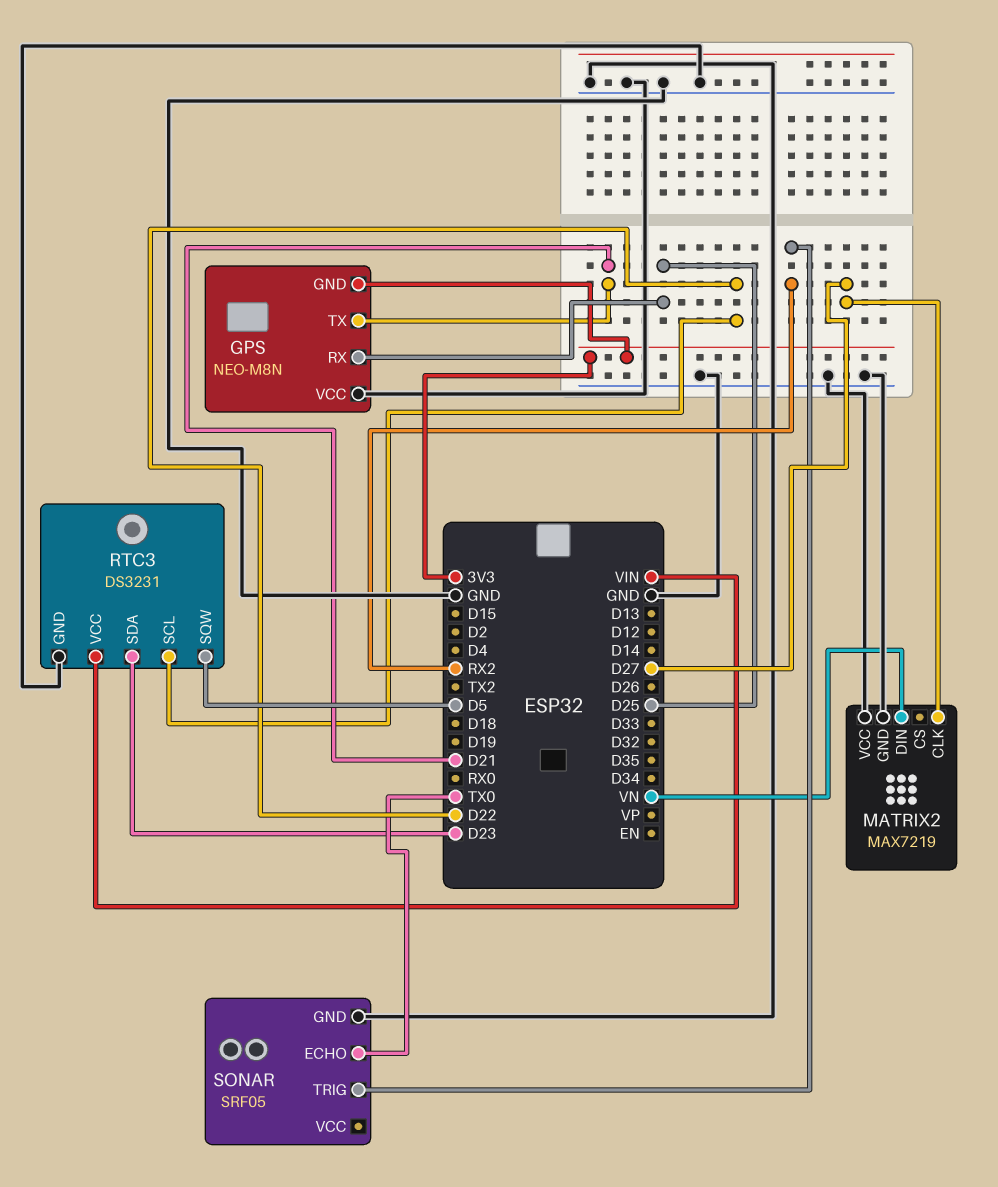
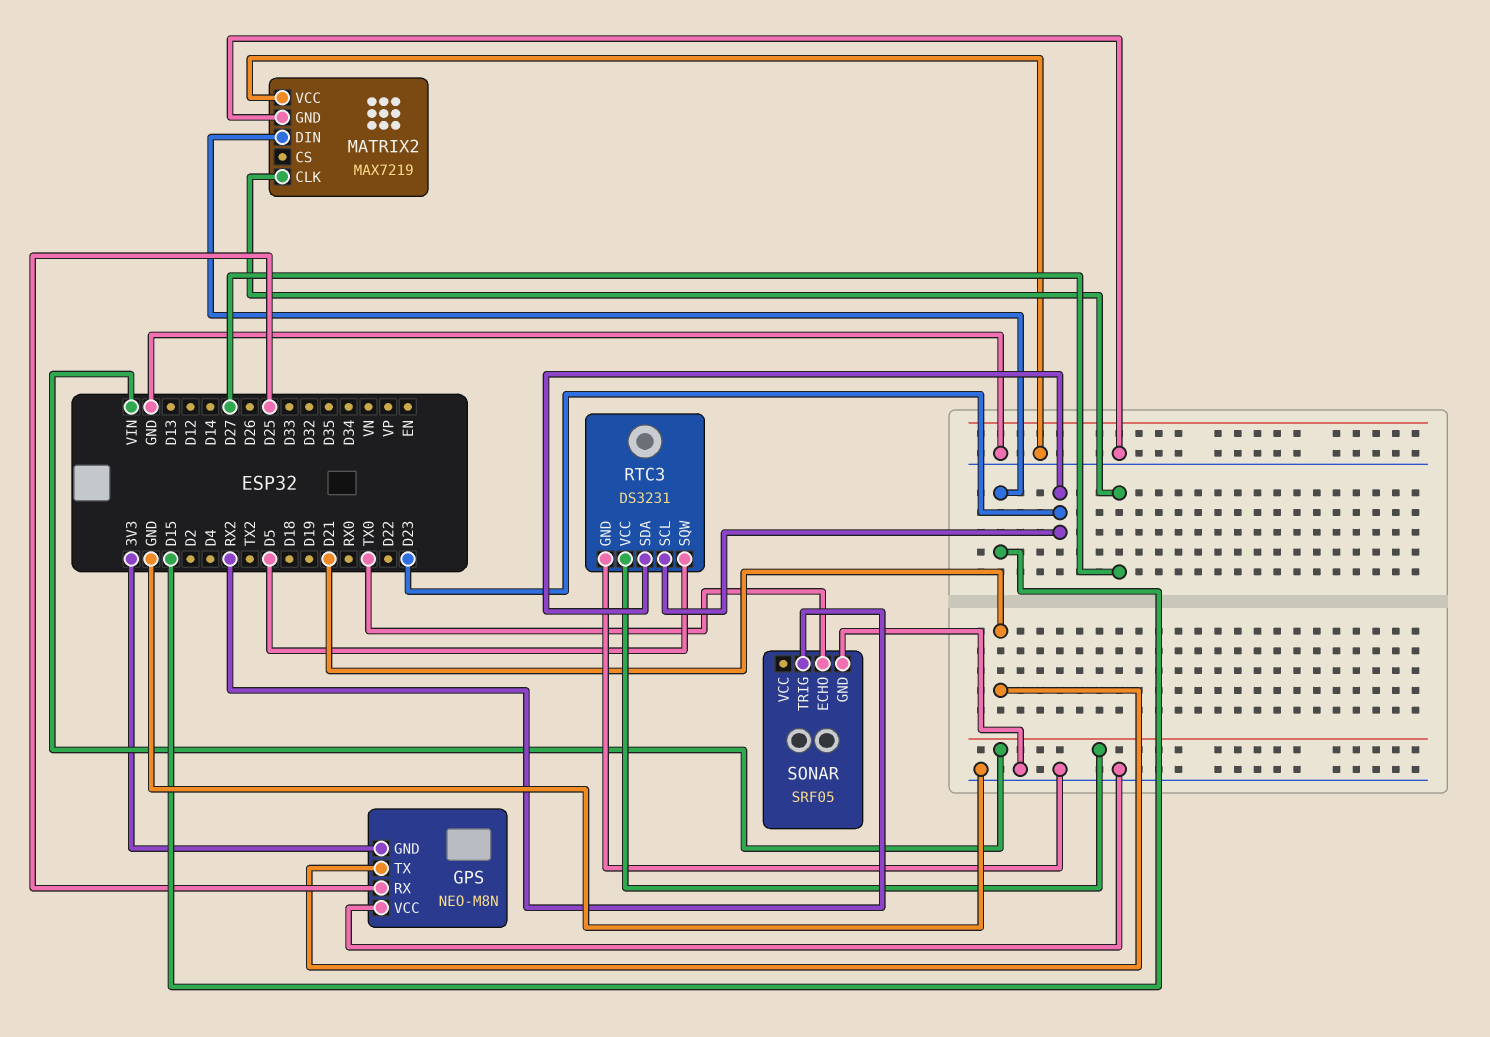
MATRIX2 pin DIN: VN -> D15
RTC3 pin SCL: D22 -> D23

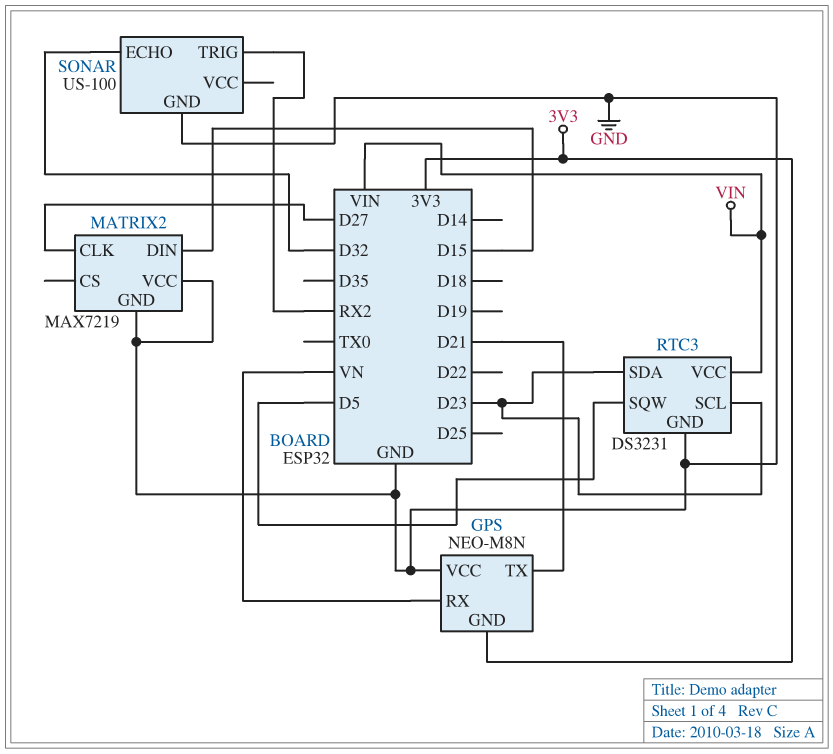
GPS pin RX: D25 -> VN
SONAR: SRF05 -> US-100
SONAR pin ECHO: TX0 -> D32

